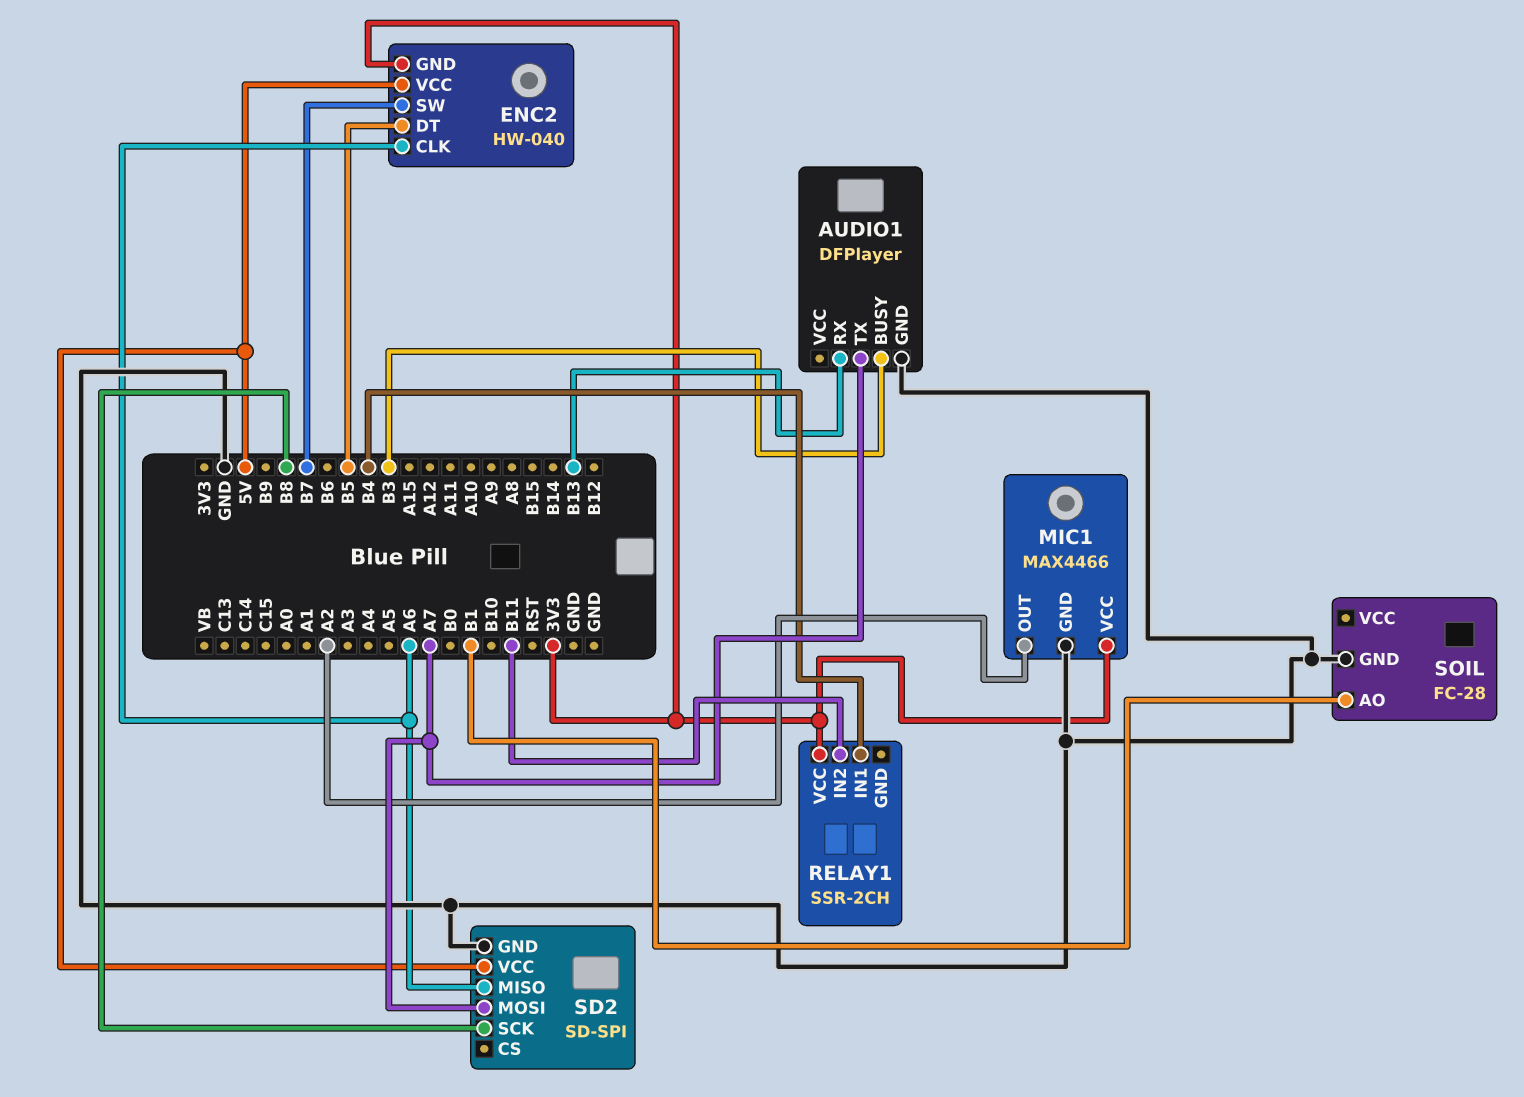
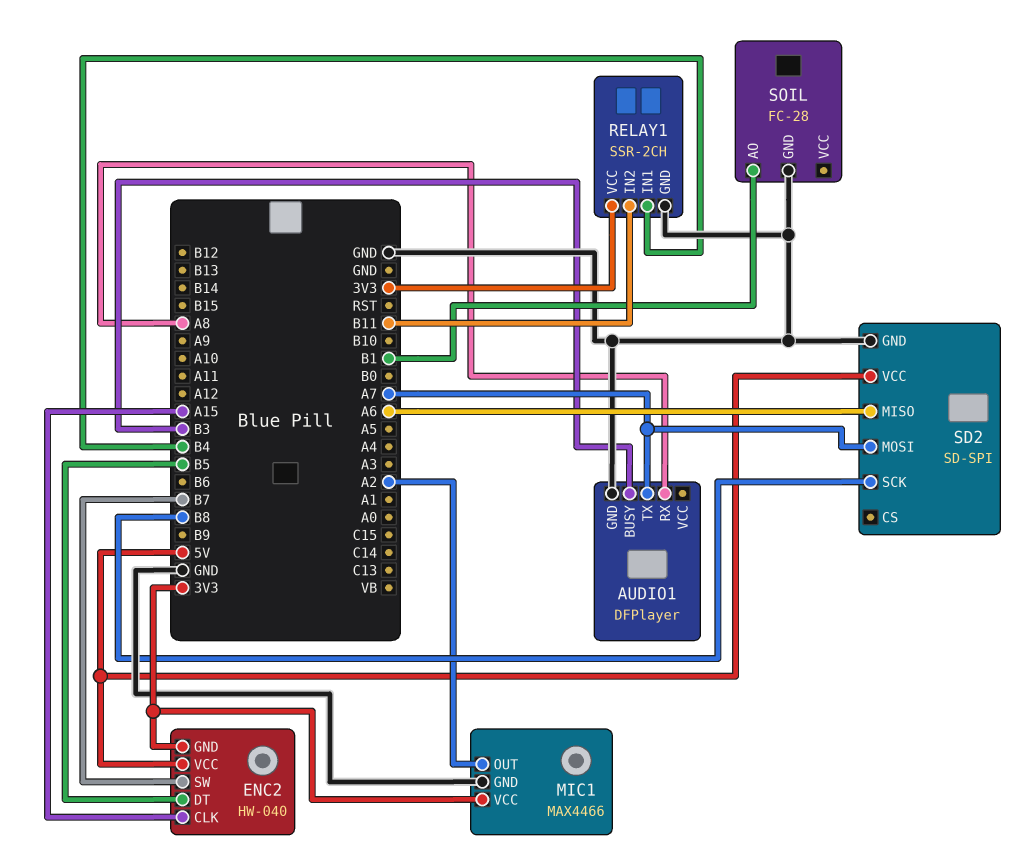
AUDIO1 pin RX: B13 -> A8
ENC2 pin CLK: A6 -> A15
RELAY1 pin GND: none -> GND

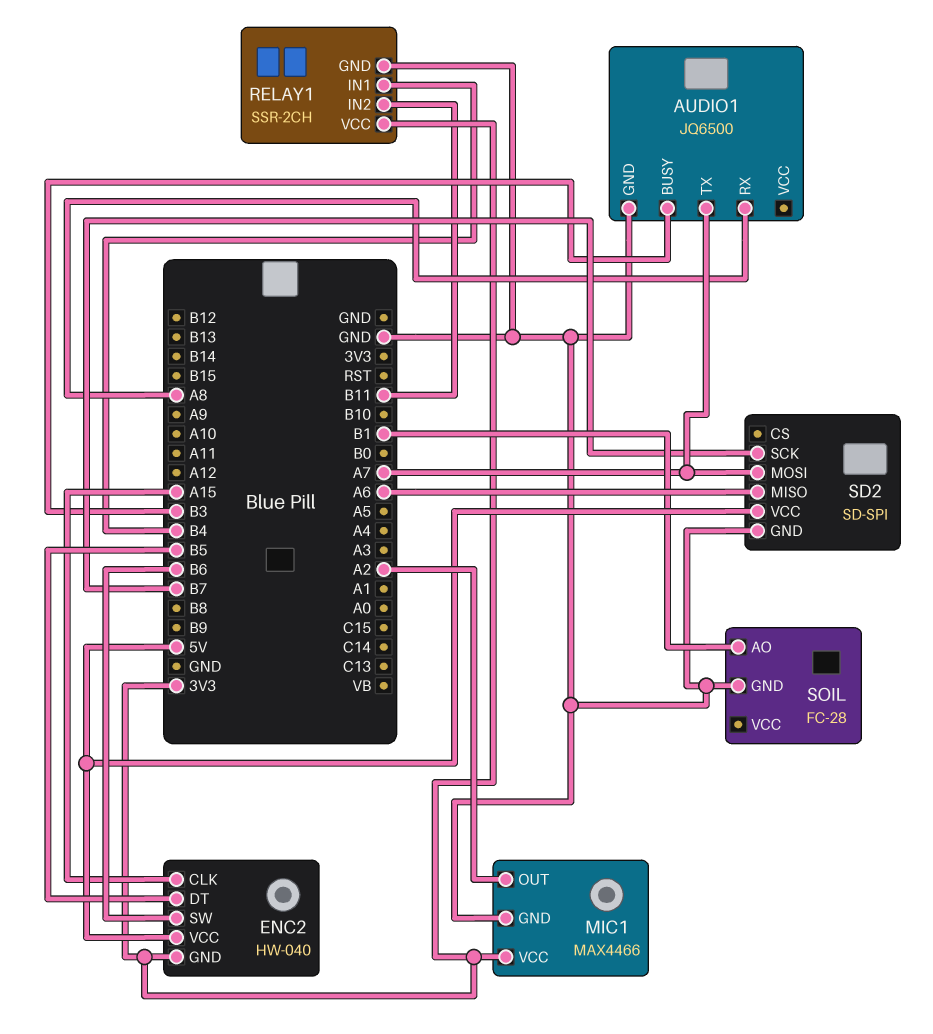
AUDIO1: DFPlayer -> JQ6500
ENC2 pin SW: B7 -> B6
SD2 pin SCK: B8 -> B7

